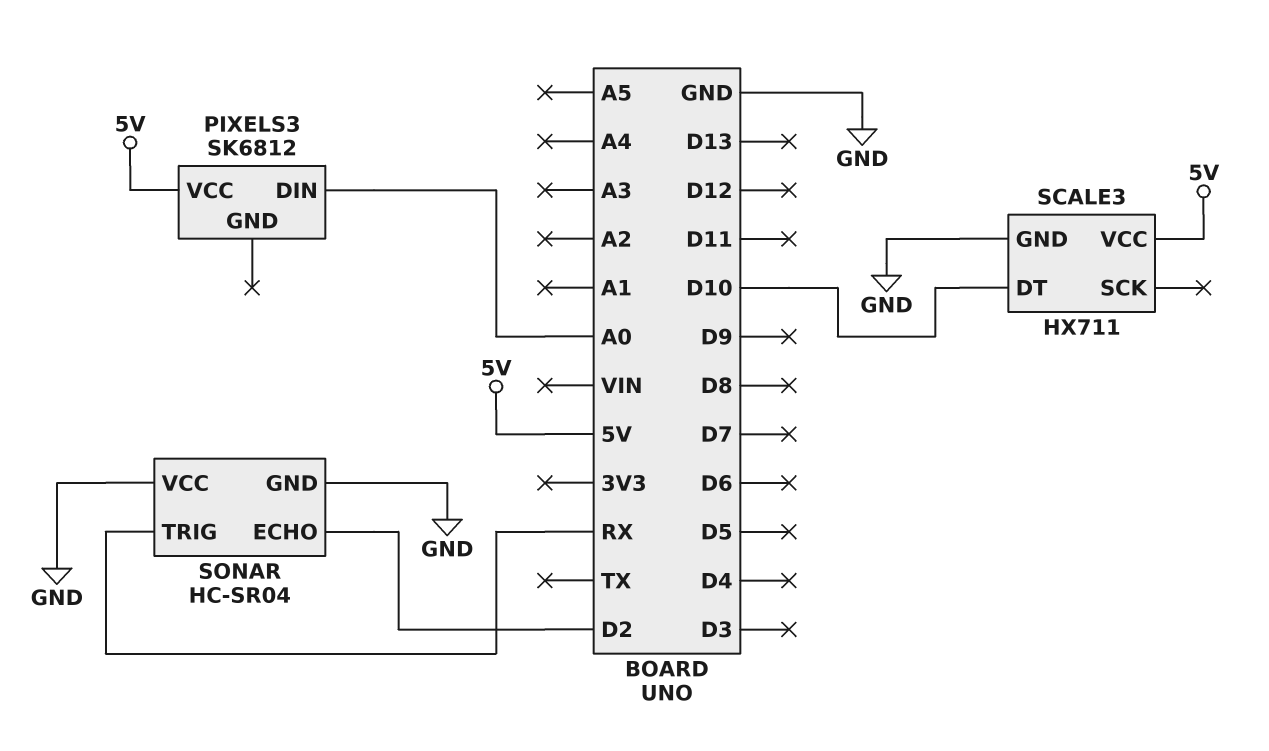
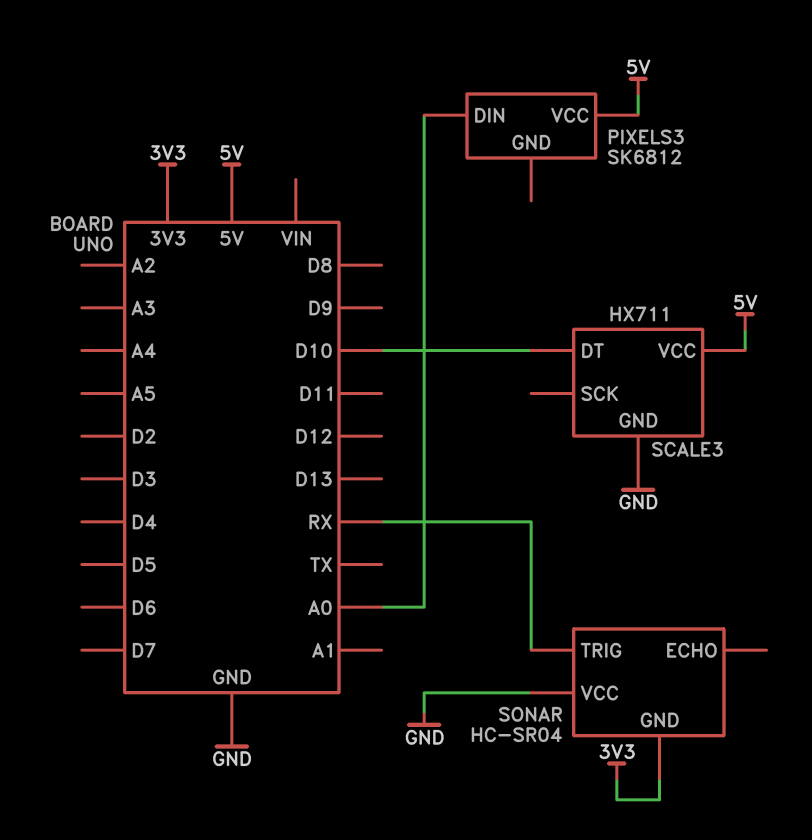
SONAR pin ECHO: D2 -> none
SONAR pin GND: GND -> 3V3

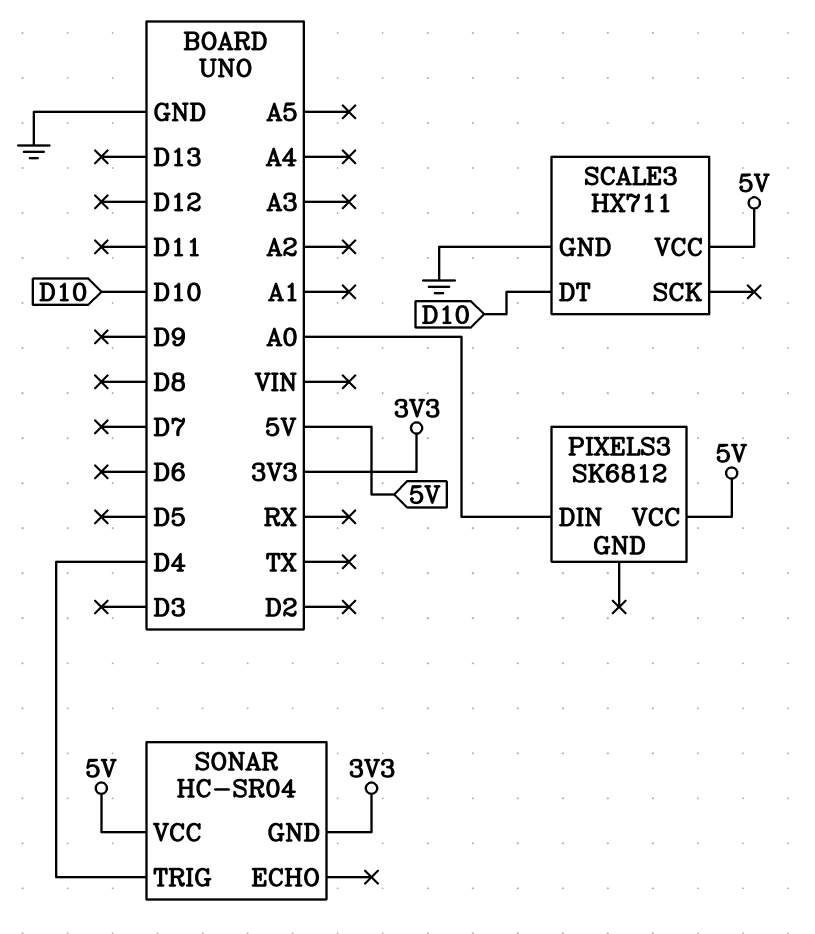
SONAR pin TRIG: RX -> D4
SONAR pin VCC: GND -> 5V

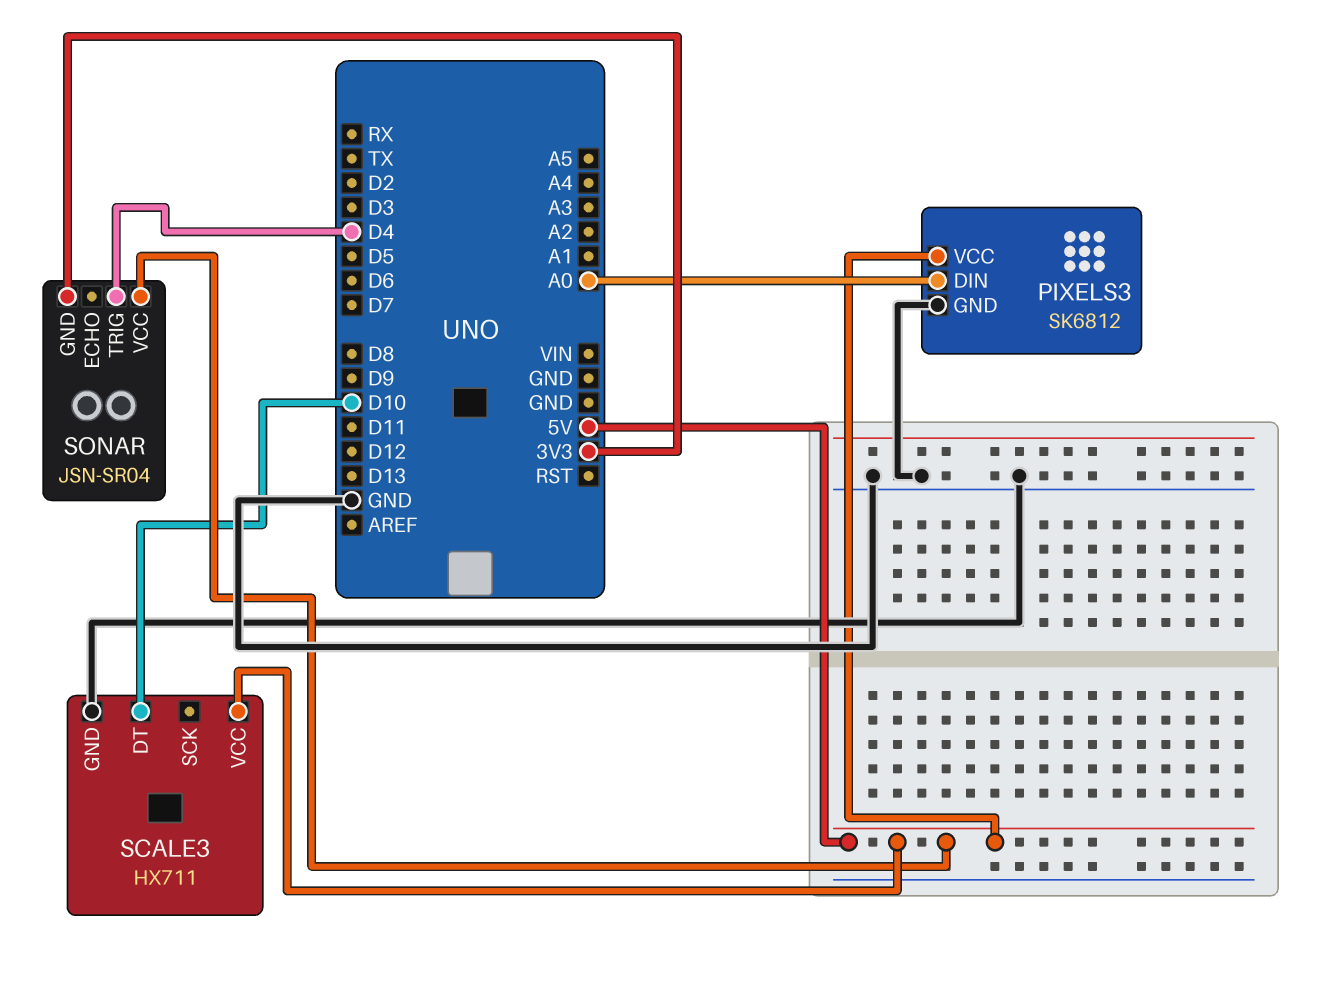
PIXELS3 pin GND: none -> GND
SONAR: HC-SR04 -> JSN-SR04

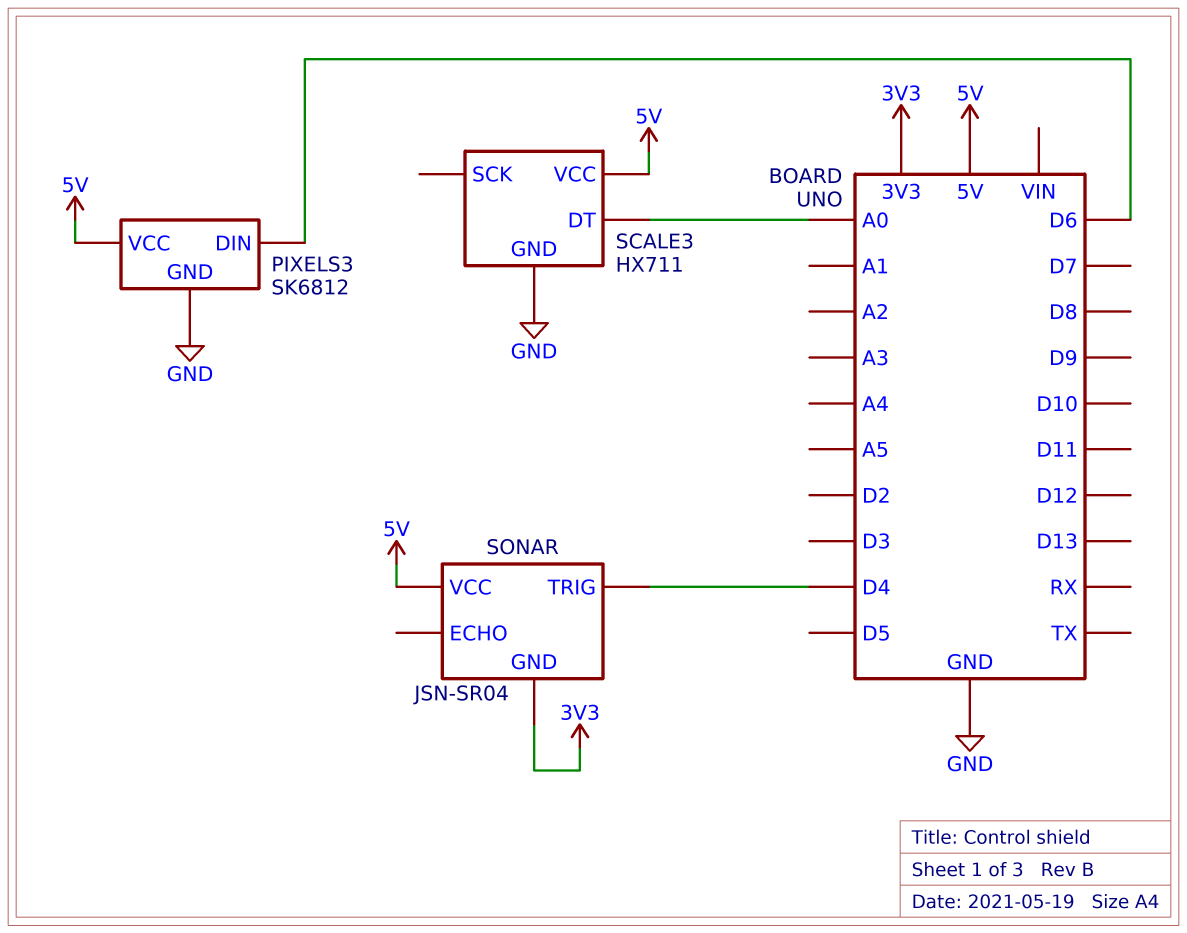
PIXELS3 pin DIN: A0 -> D6
SCALE3 pin DT: D10 -> A0

